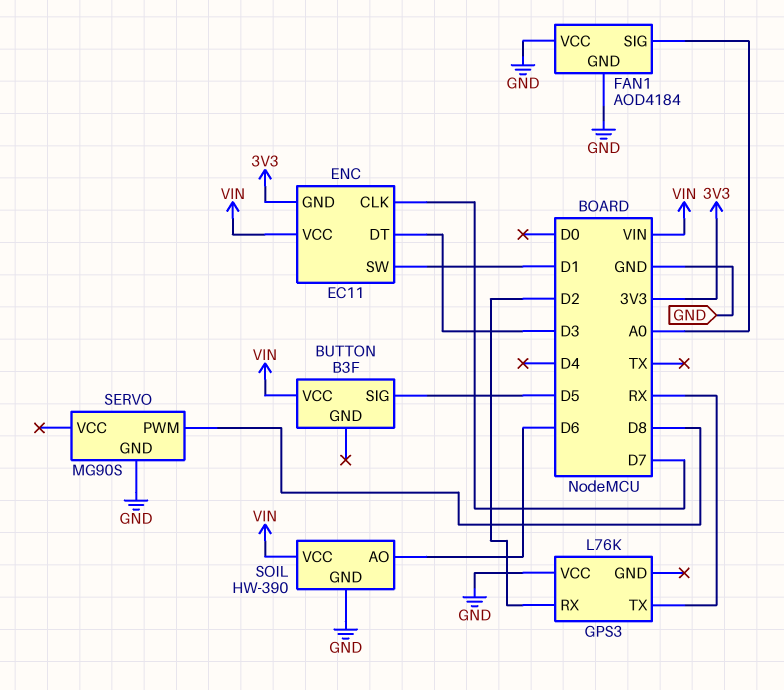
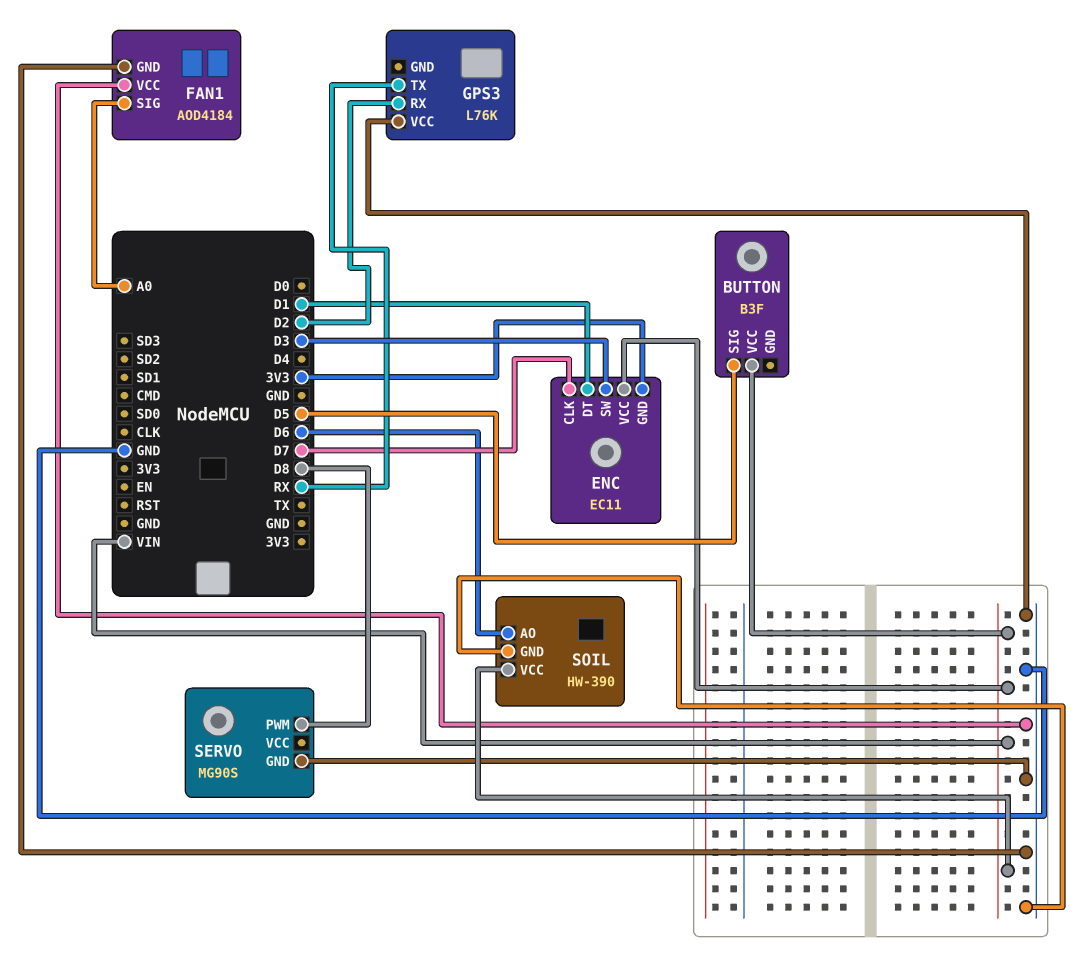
ENC pin DT: D3 -> D1
ENC pin SW: D1 -> D3

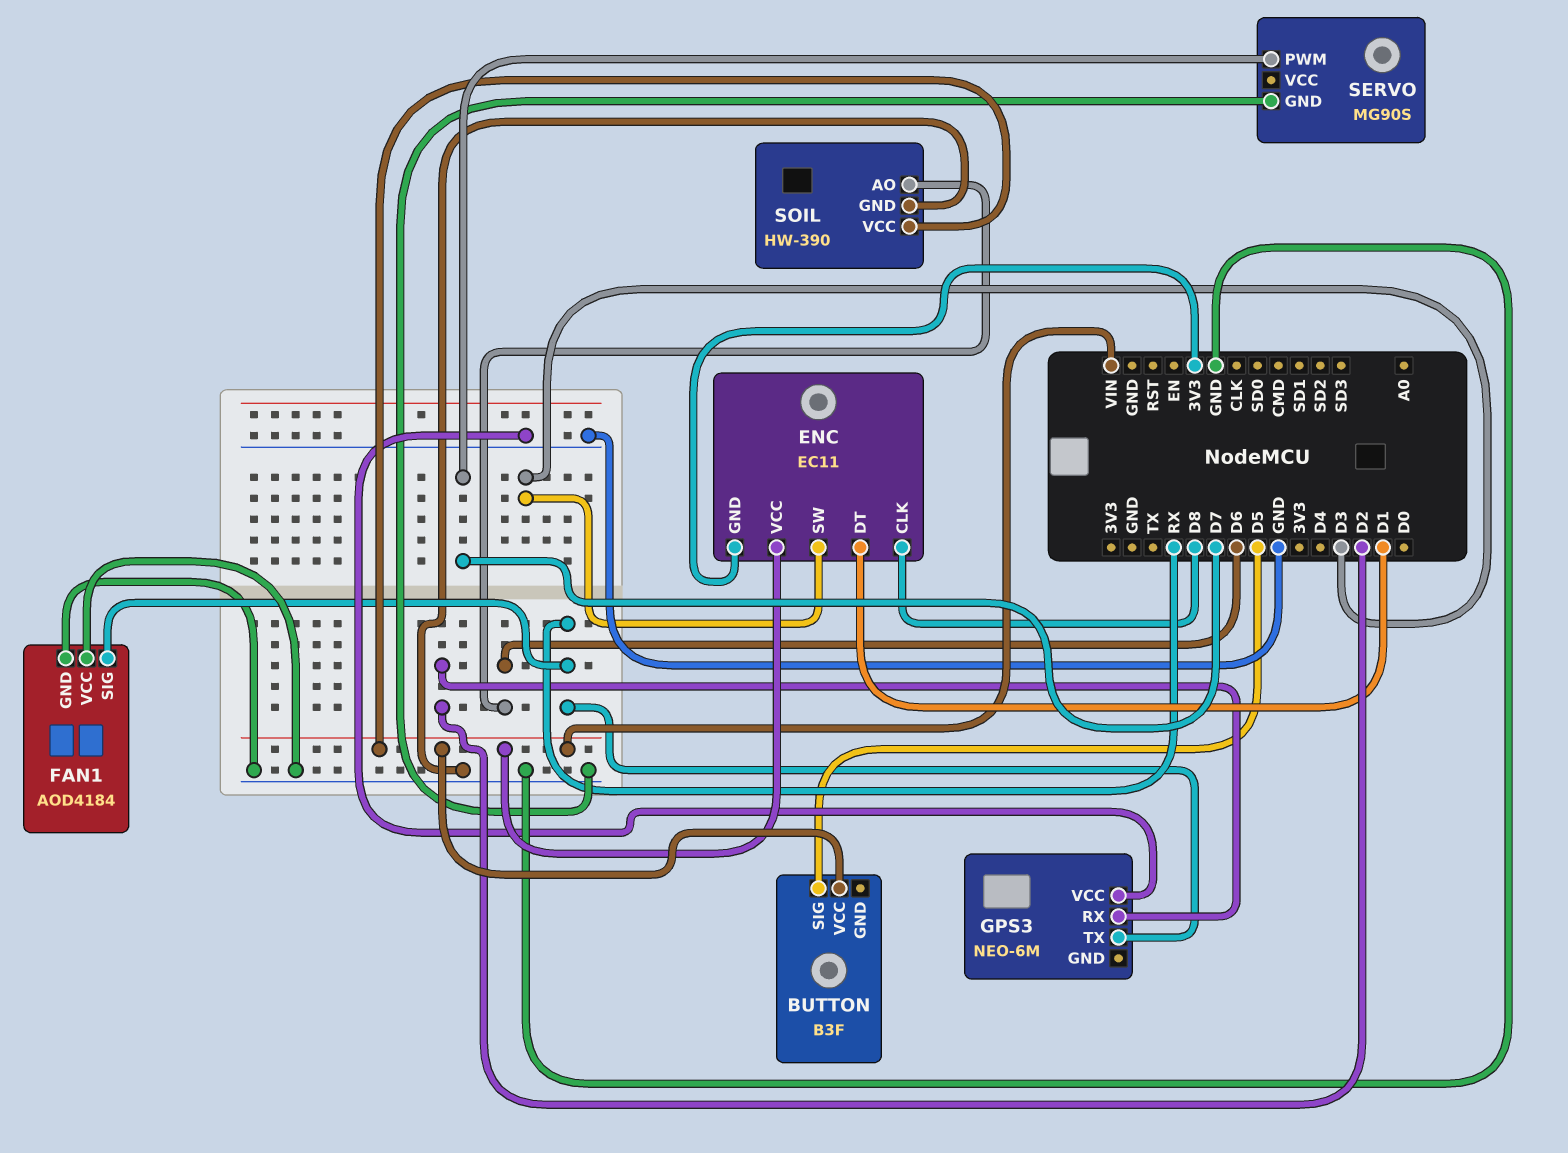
ENC pin CLK: D7 -> D8
FAN1 pin SIG: A0 -> RX
GPS3: L76K -> NEO-6M
SERVO pin PWM: D8 -> D7

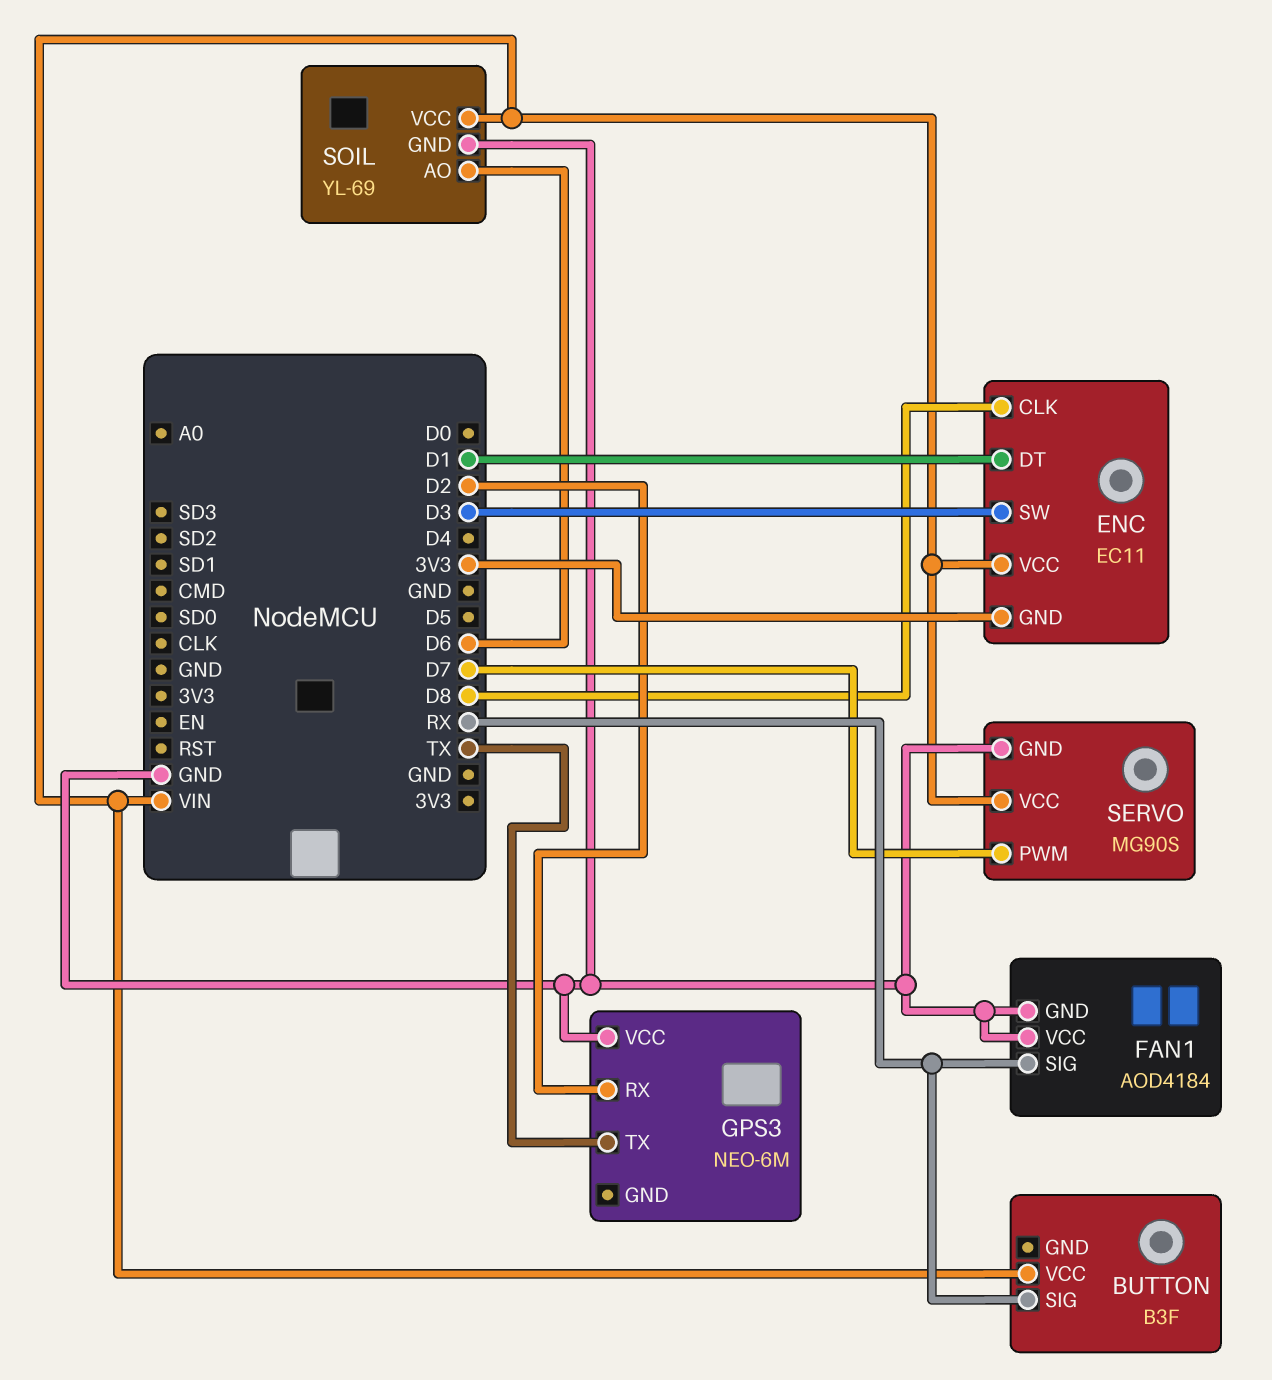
BUTTON pin SIG: D5 -> RX
GPS3 pin TX: RX -> TX
SERVO pin VCC: none -> VIN
SOIL: HW-390 -> YL-69

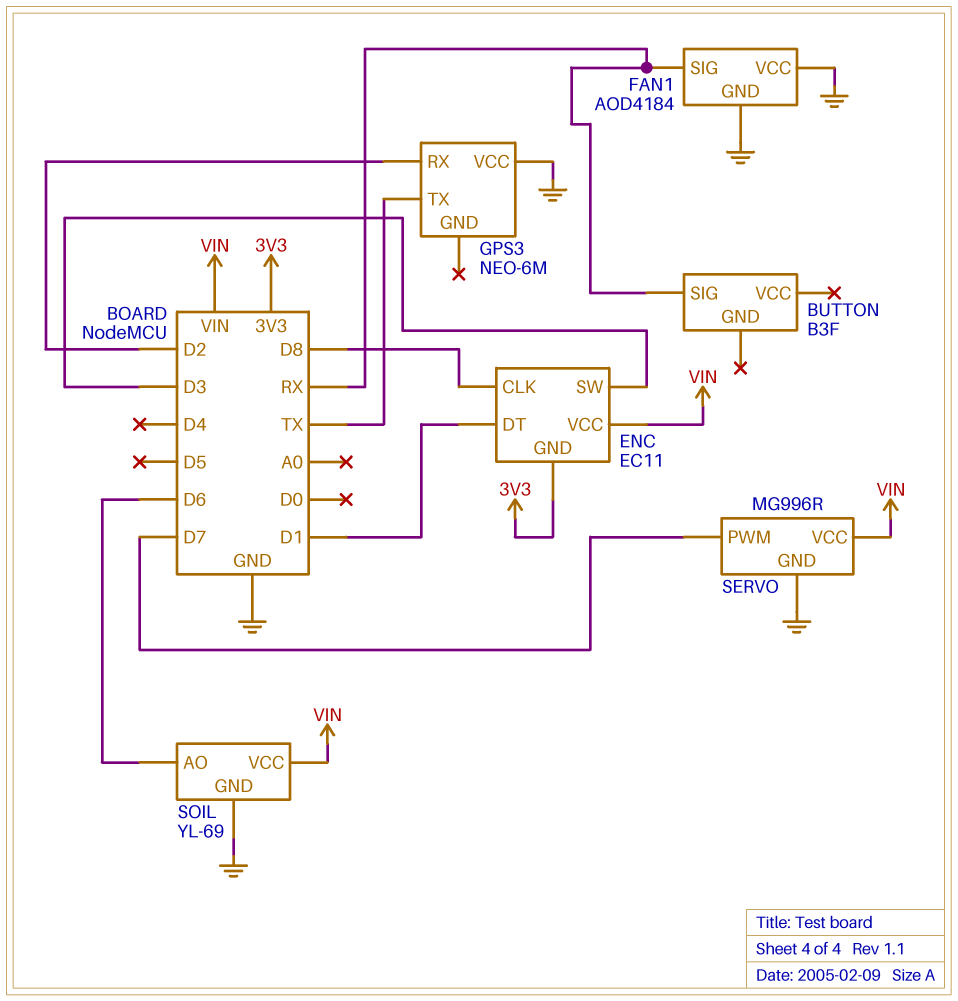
BUTTON pin VCC: VIN -> none
SERVO: MG90S -> MG996R

